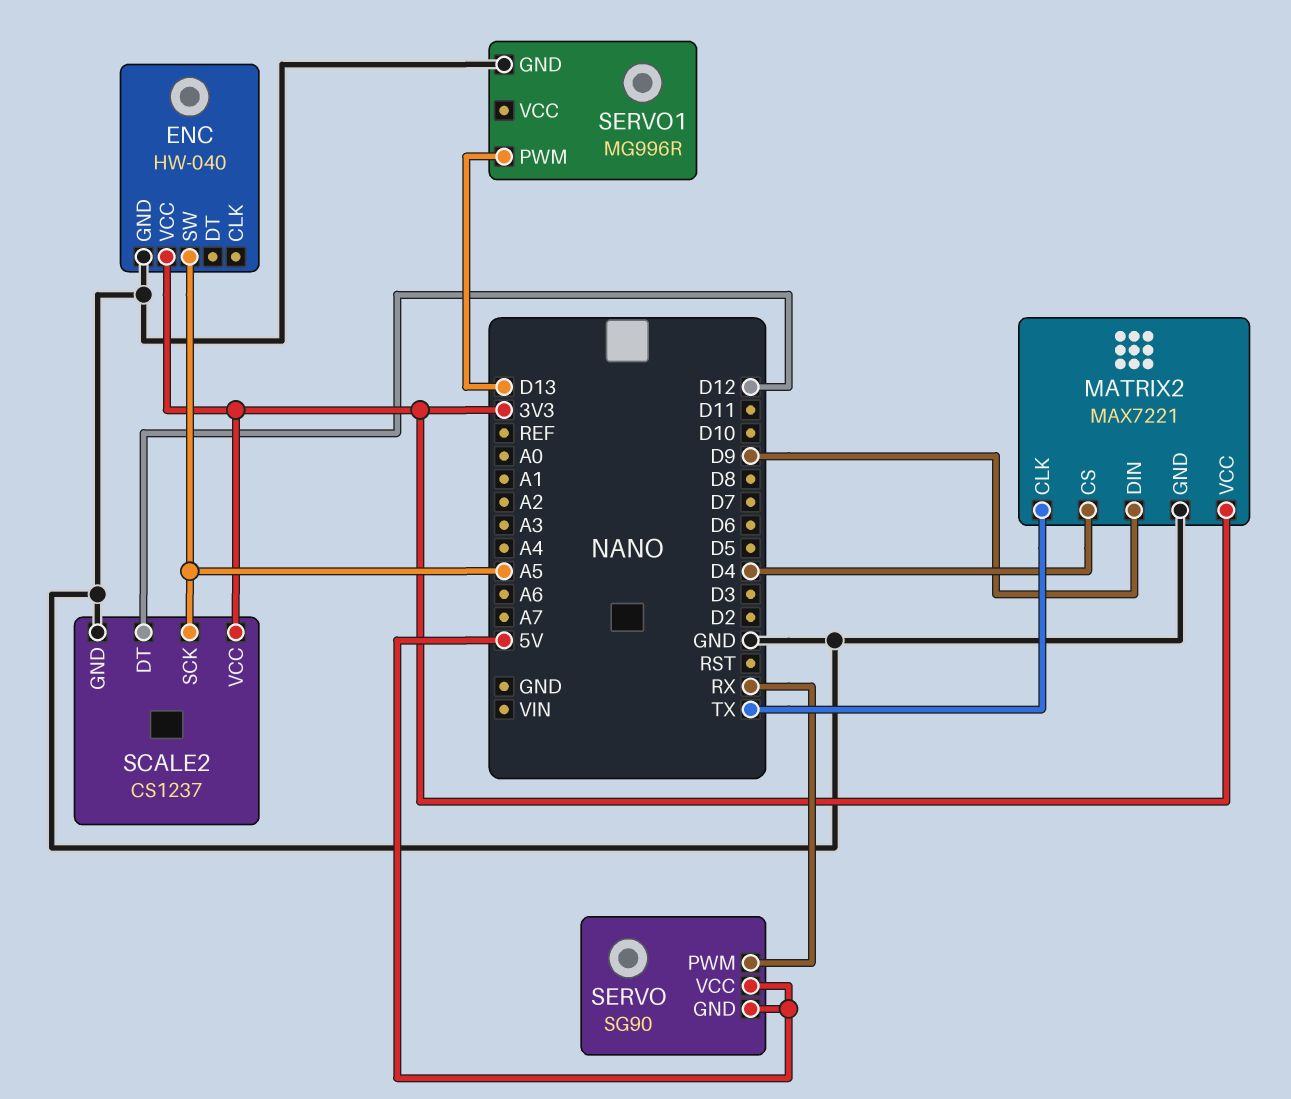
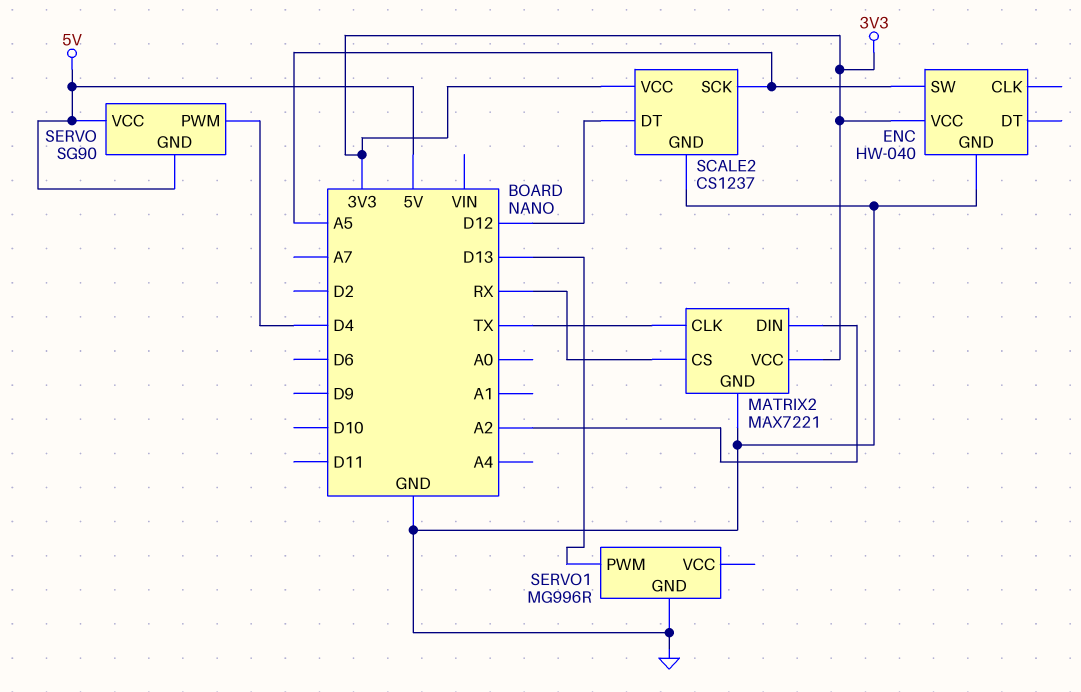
MATRIX2 pin CS: D4 -> RX
MATRIX2 pin DIN: D9 -> A2
SERVO pin PWM: RX -> D4

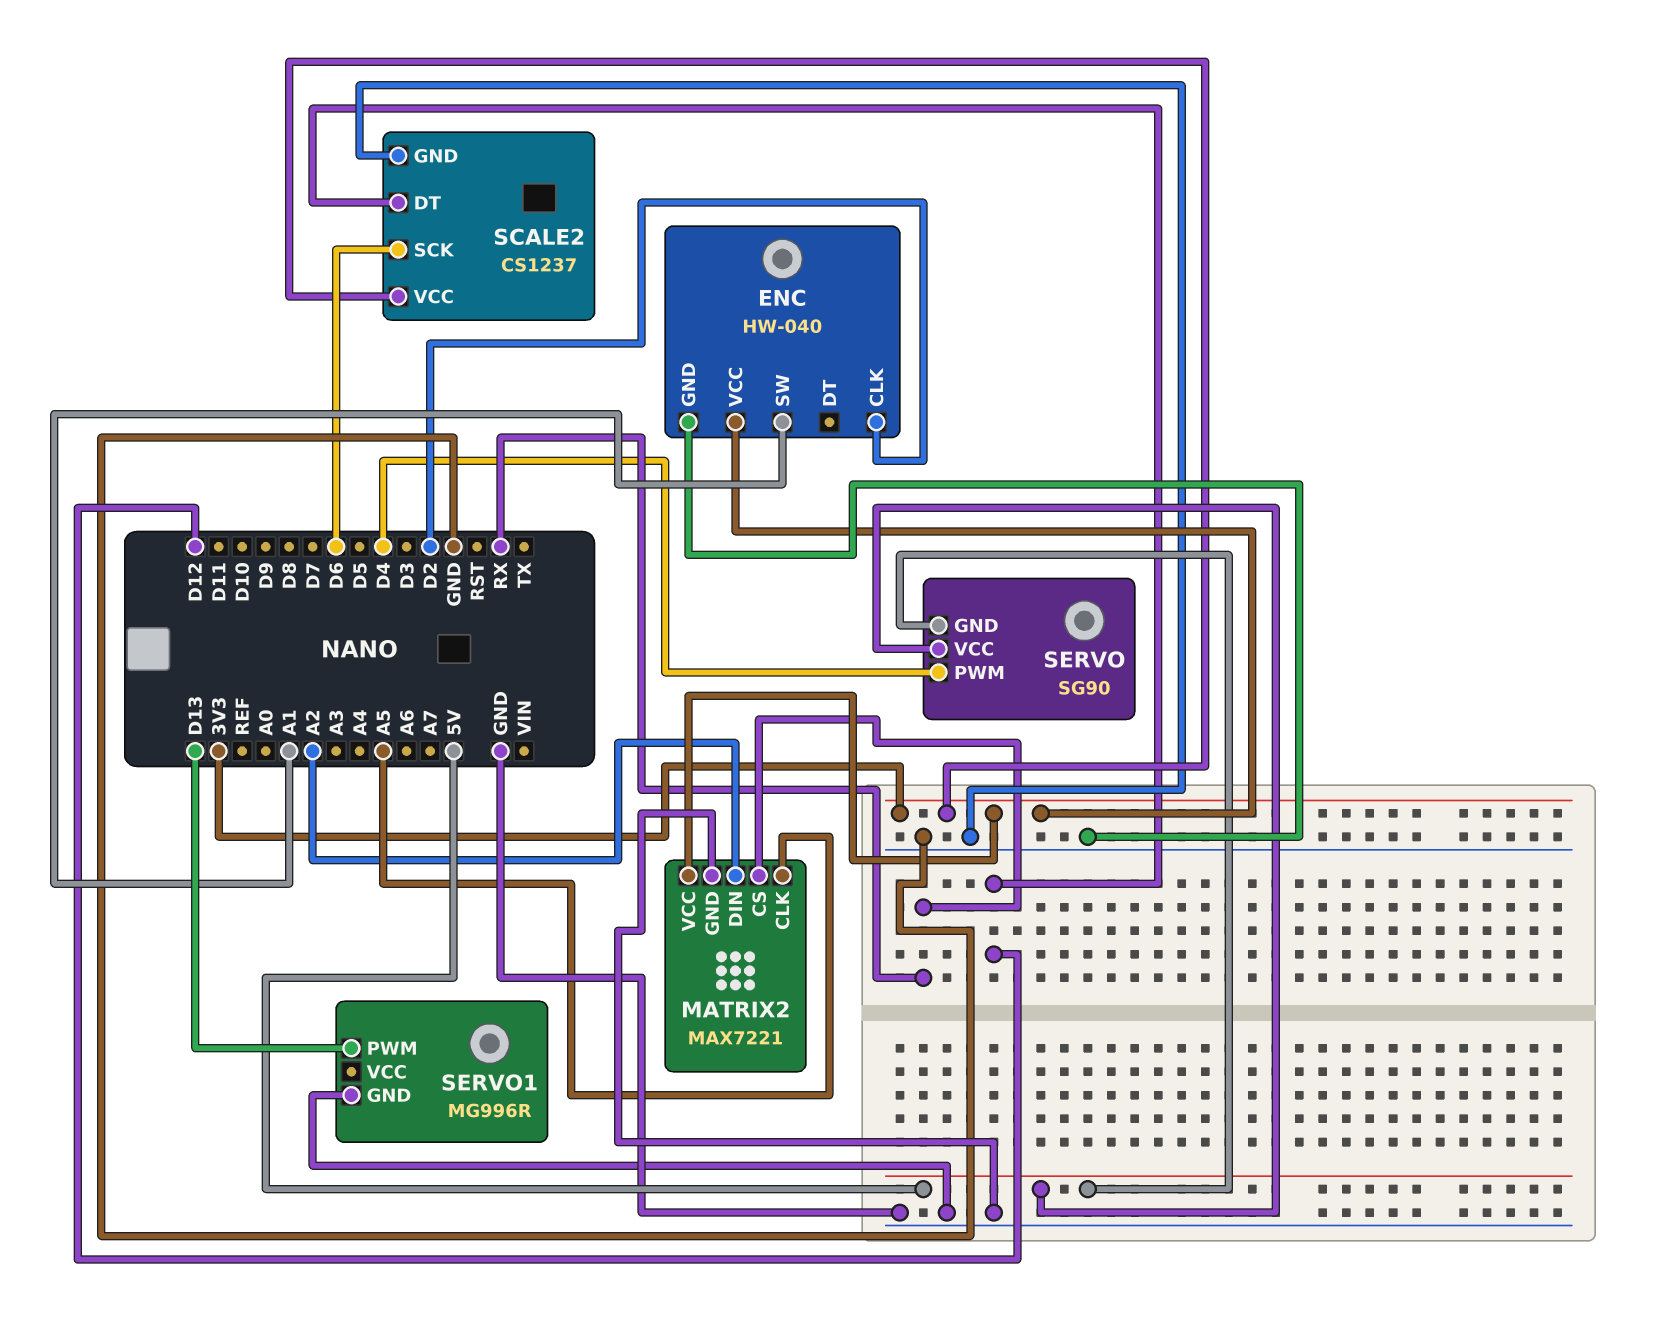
ENC pin CLK: none -> D2
ENC pin SW: A5 -> A1
MATRIX2 pin CLK: TX -> A5
SCALE2 pin SCK: A5 -> D6

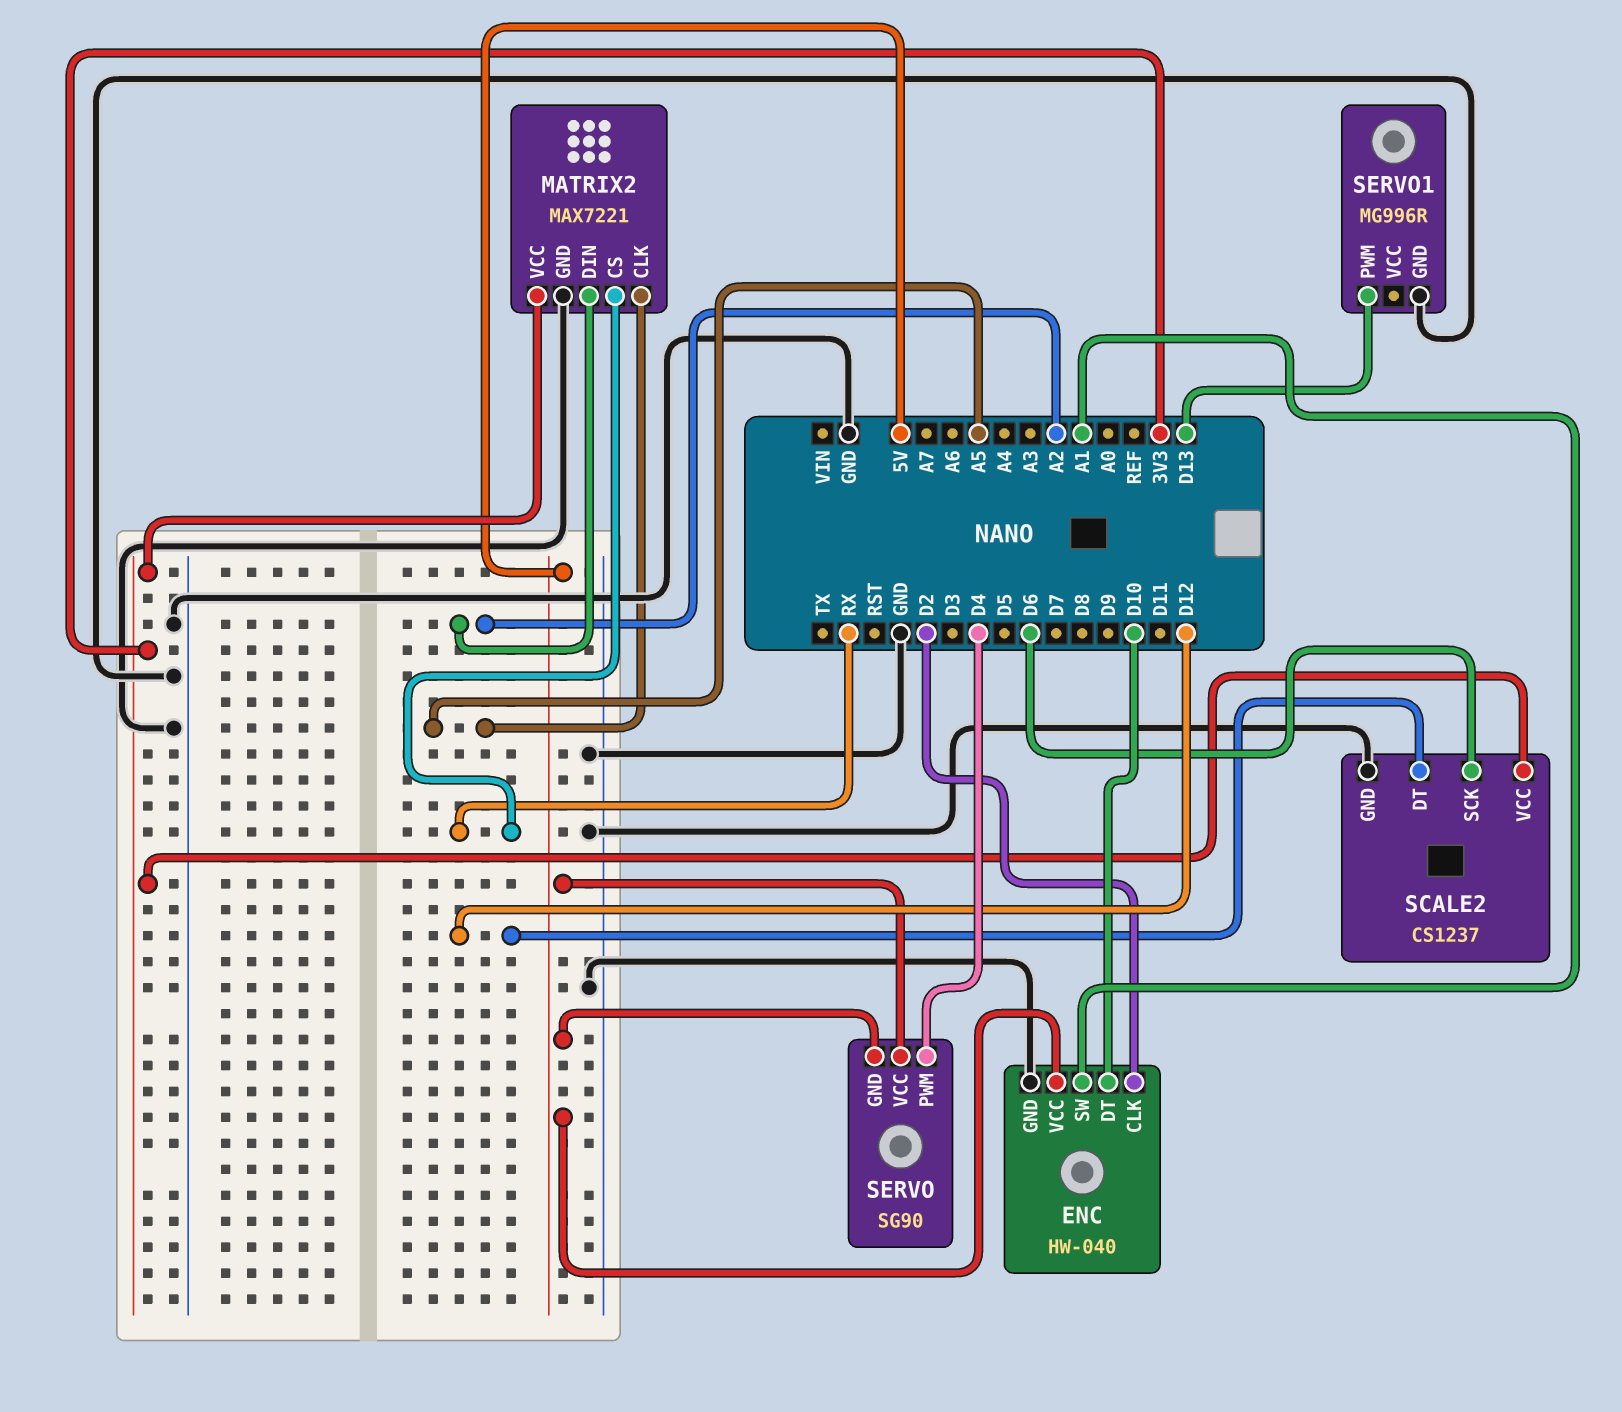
ENC pin DT: none -> D10
ENC pin VCC: 3V3 -> 5V

